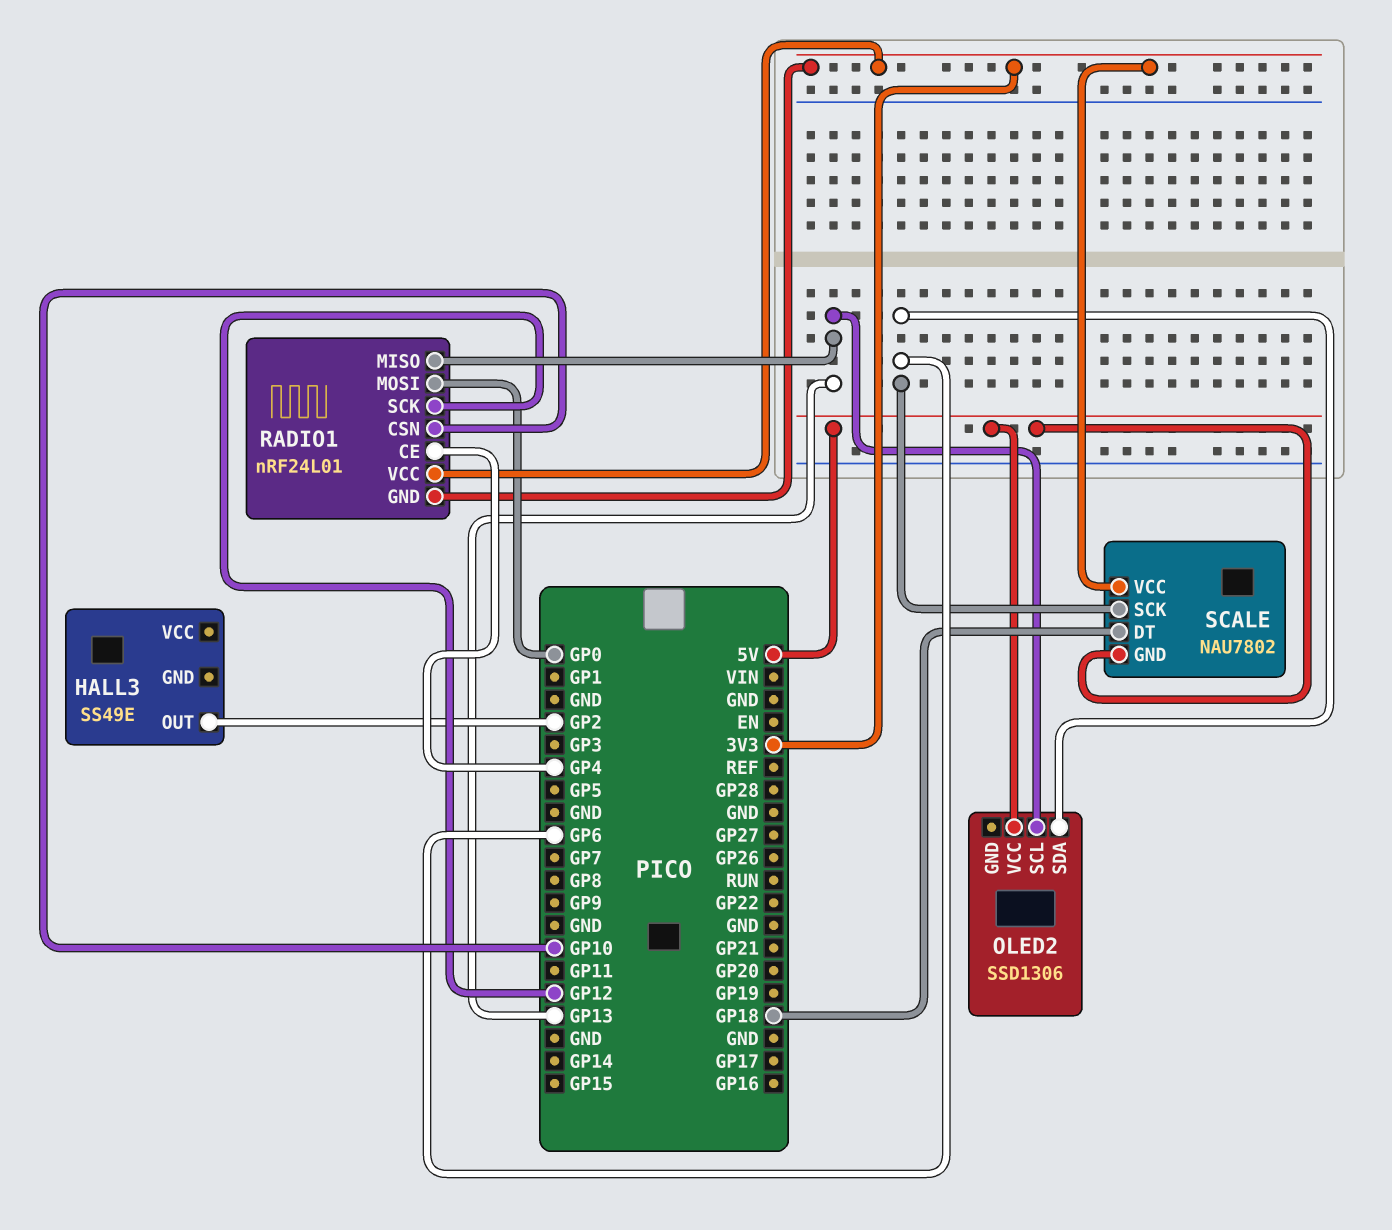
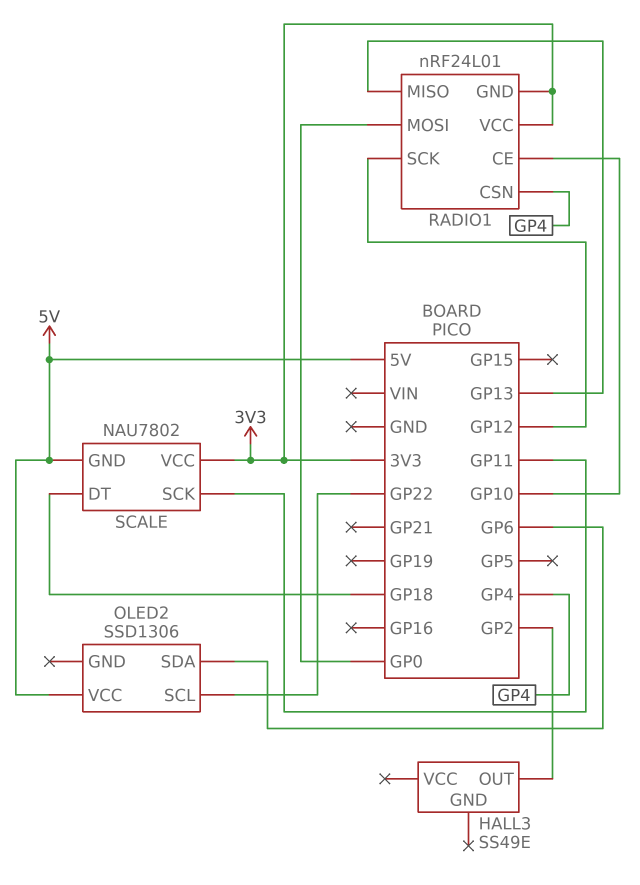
OLED2 pin SCL: GP13 -> GP22
RADIO1 pin CE: GP4 -> GP10
RADIO1 pin CSN: GP10 -> GP4
SCALE pin SCK: GP6 -> GP11

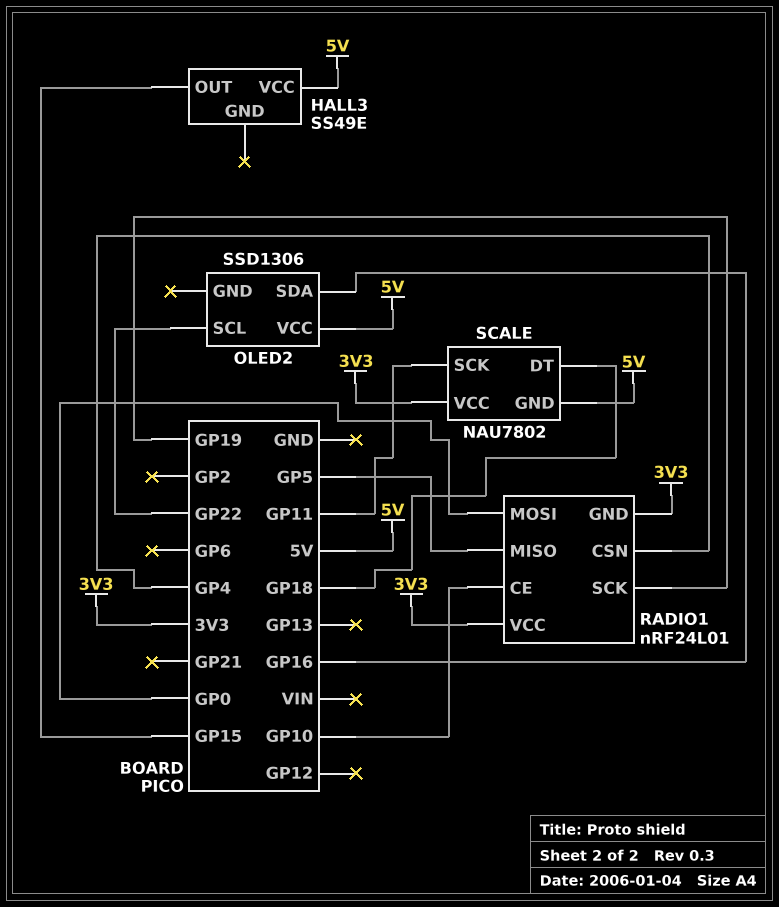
HALL3 pin OUT: GP2 -> GP15
HALL3 pin VCC: none -> 5V
OLED2 pin SDA: GP6 -> GP16
RADIO1 pin MISO: GP13 -> GP5
RADIO1 pin SCK: GP12 -> GP19

